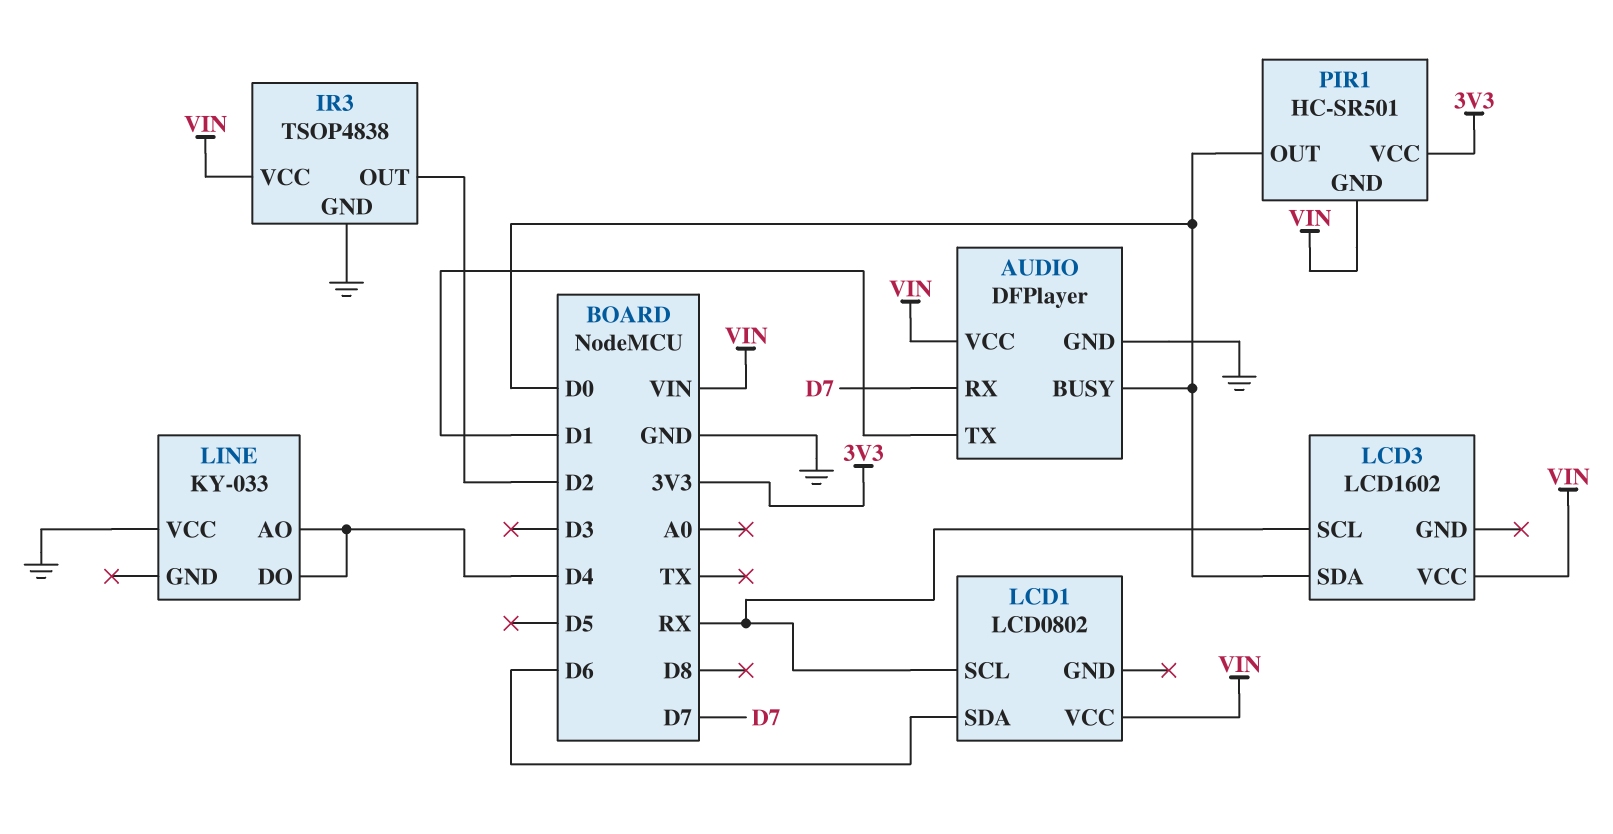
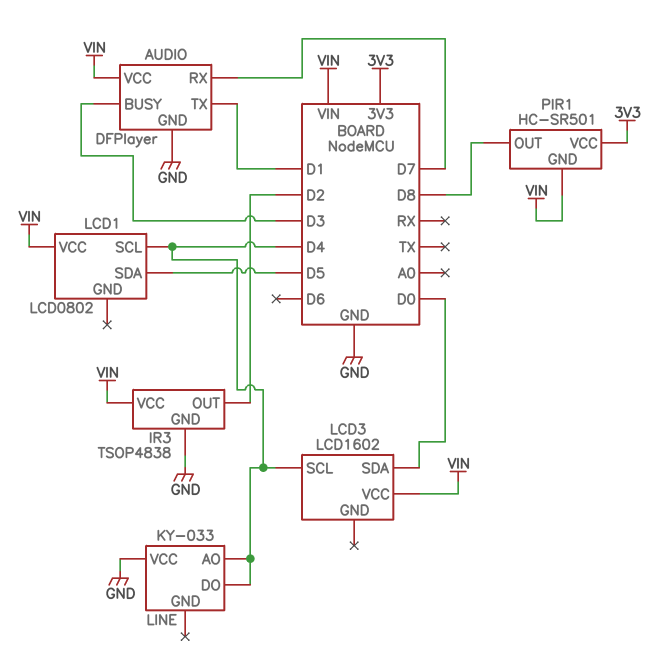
AUDIO pin BUSY: D0 -> D3
LCD1 pin SCL: RX -> D4
LCD1 pin SDA: D6 -> D5
LCD3 pin SCL: RX -> D4
PIR1 pin OUT: D0 -> D8

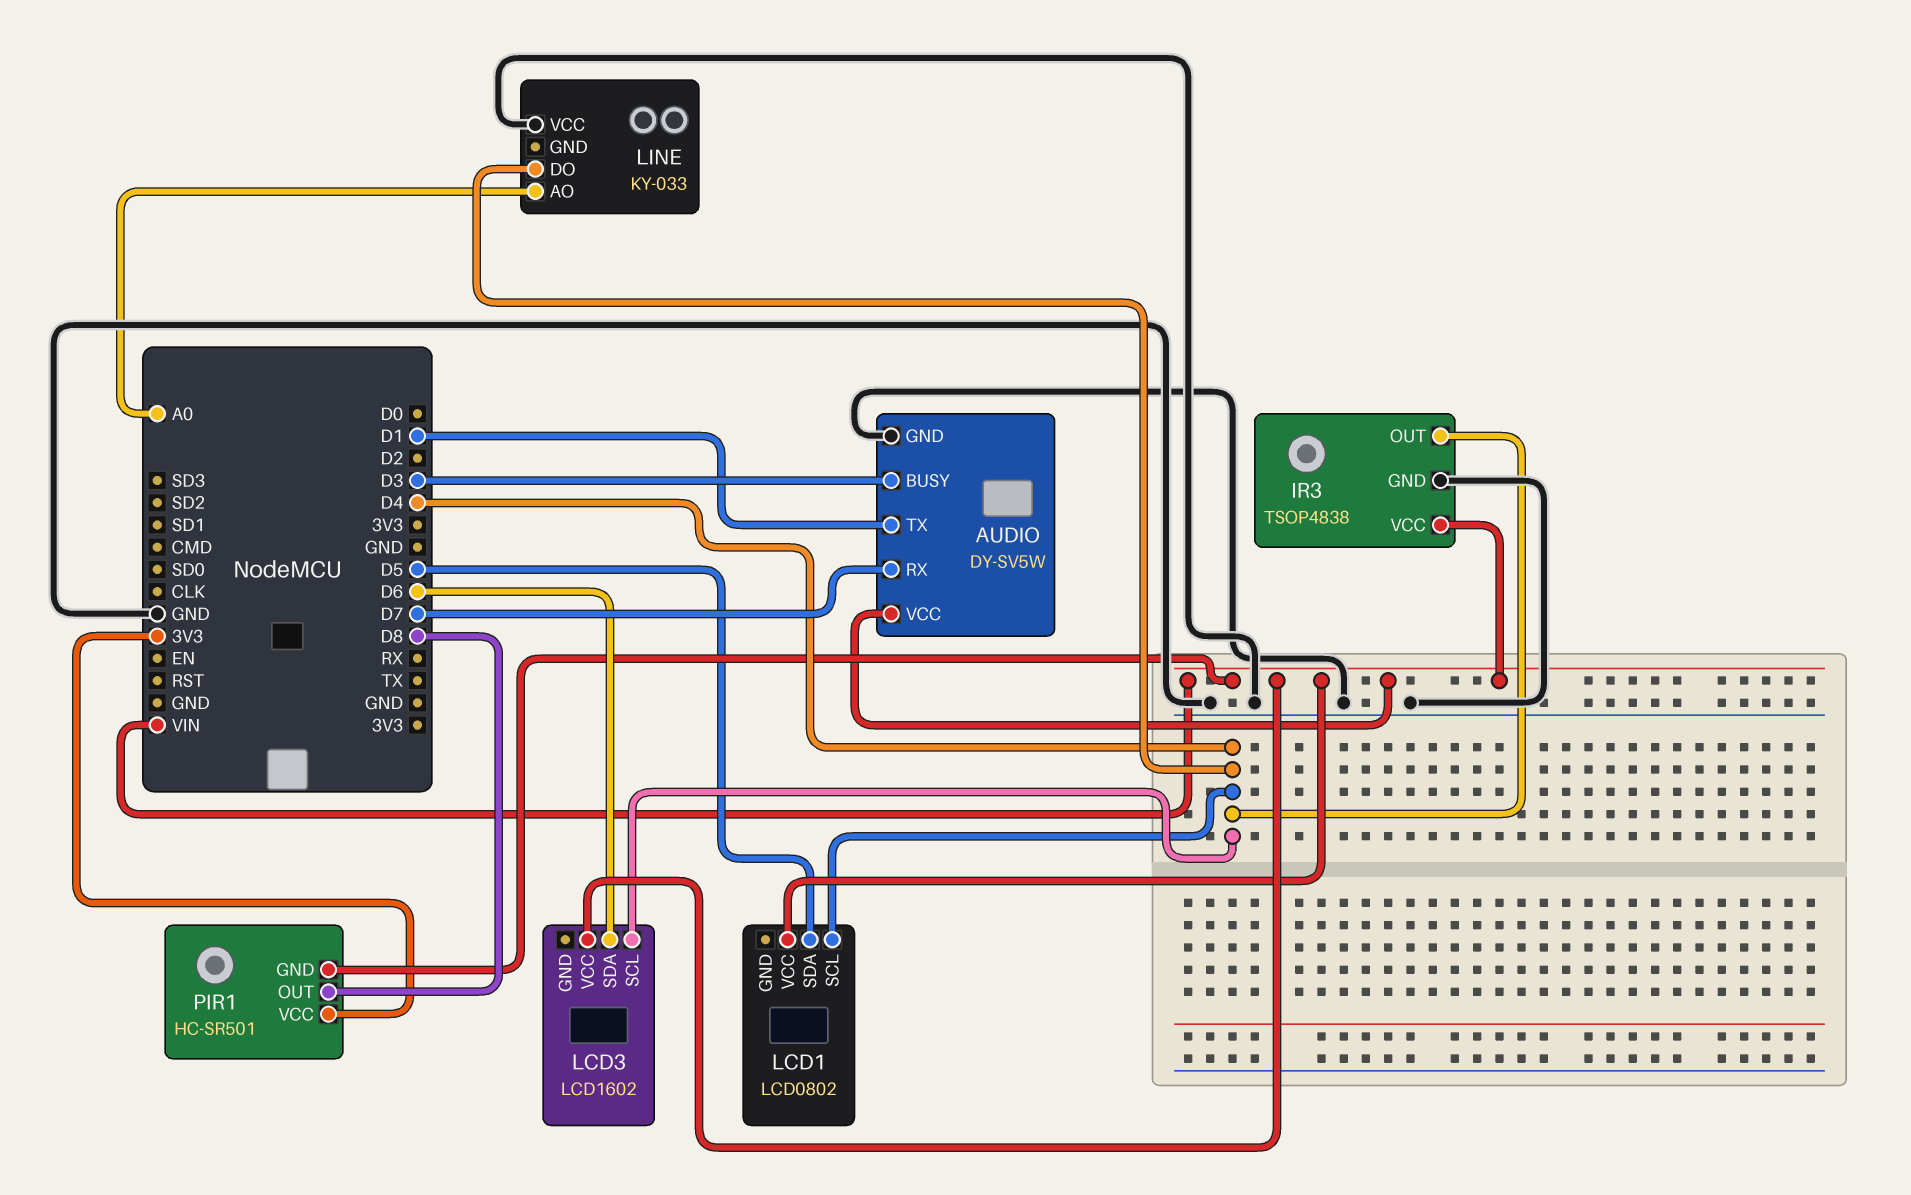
AUDIO: DFPlayer -> DY-SV5W
IR3 pin OUT: D2 -> D4
LCD3 pin SDA: D0 -> D6
LINE pin AO: D4 -> A0

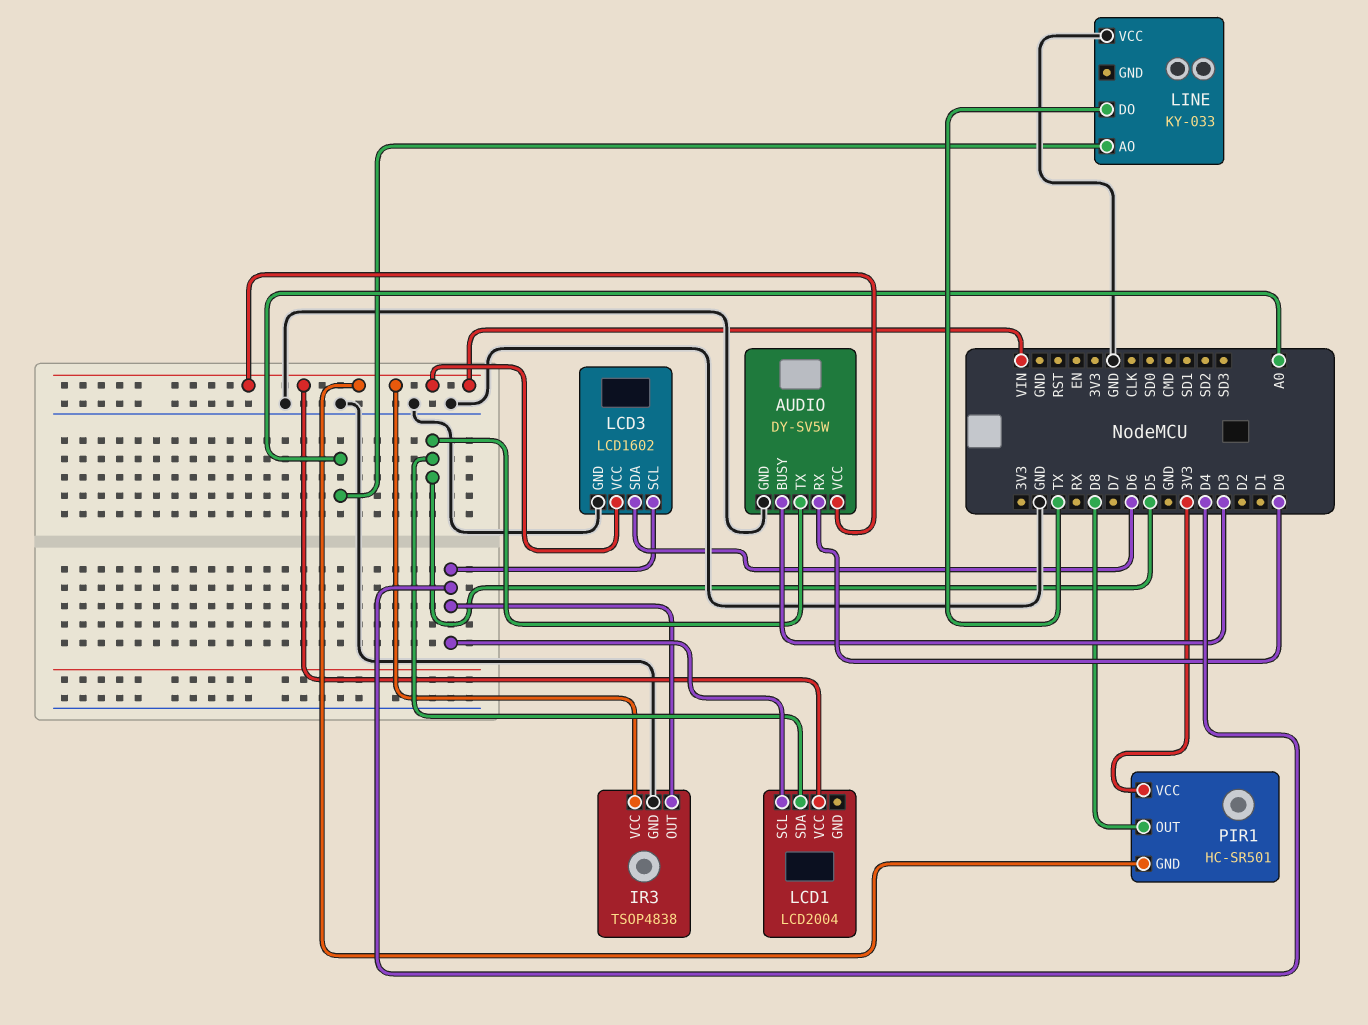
AUDIO pin RX: D7 -> D0
AUDIO pin TX: D1 -> D5
LCD1: LCD0802 -> LCD2004
LCD3 pin GND: none -> GND
LINE pin DO: D4 -> TX

